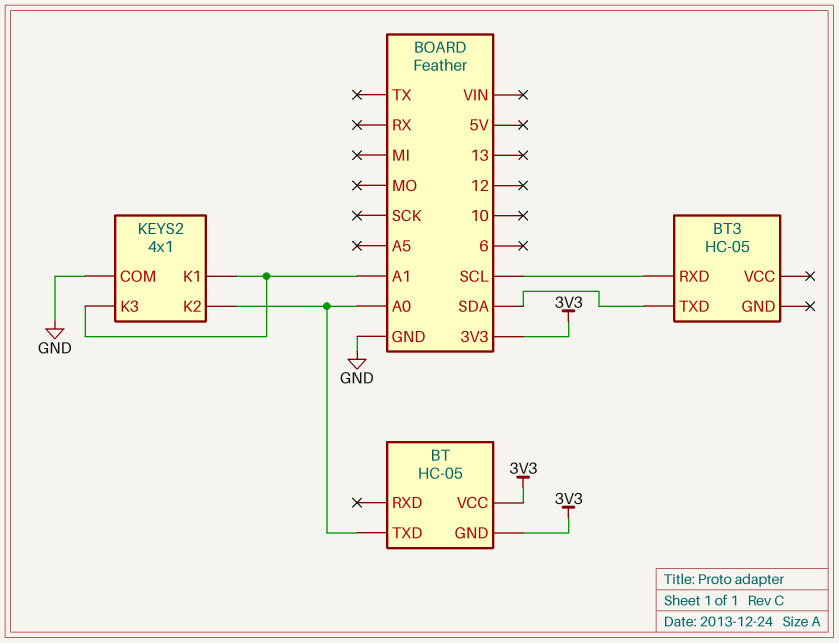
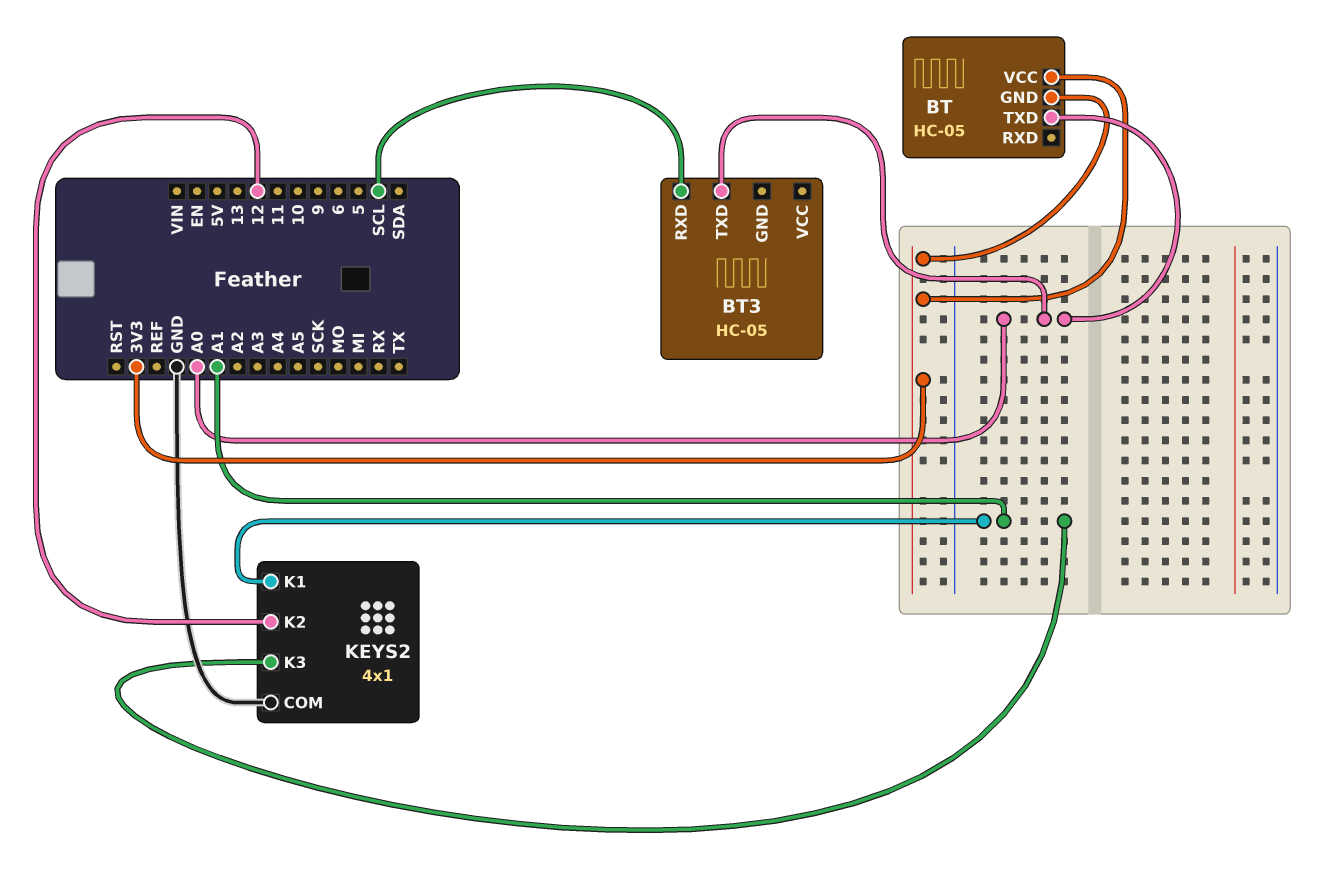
BT3 pin TXD: SDA -> A0
KEYS2 pin K2: A0 -> 12

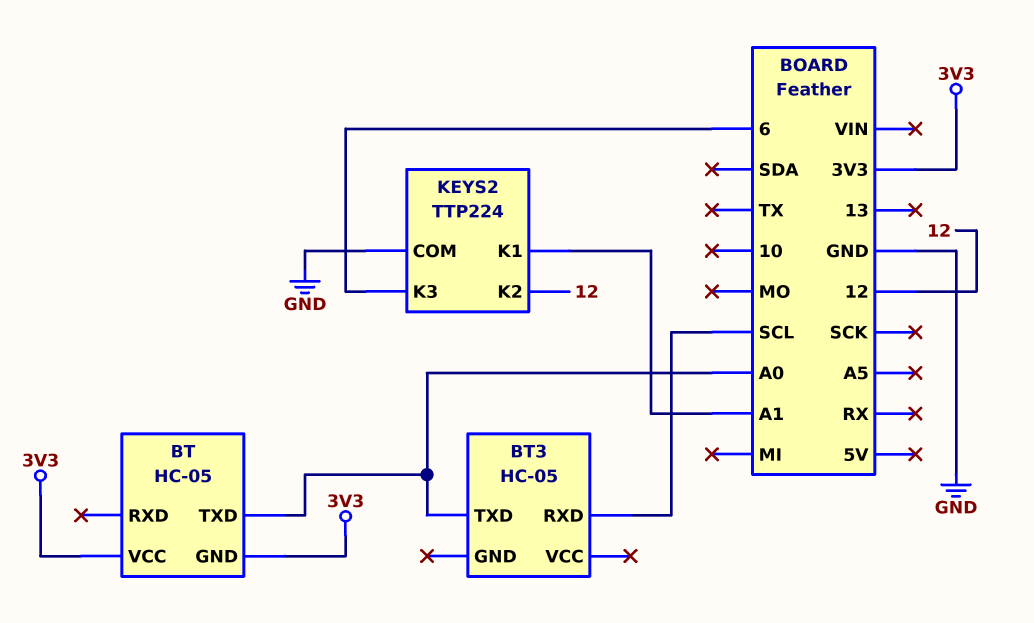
KEYS2: 4x1 -> TTP224
KEYS2 pin K3: A1 -> 6

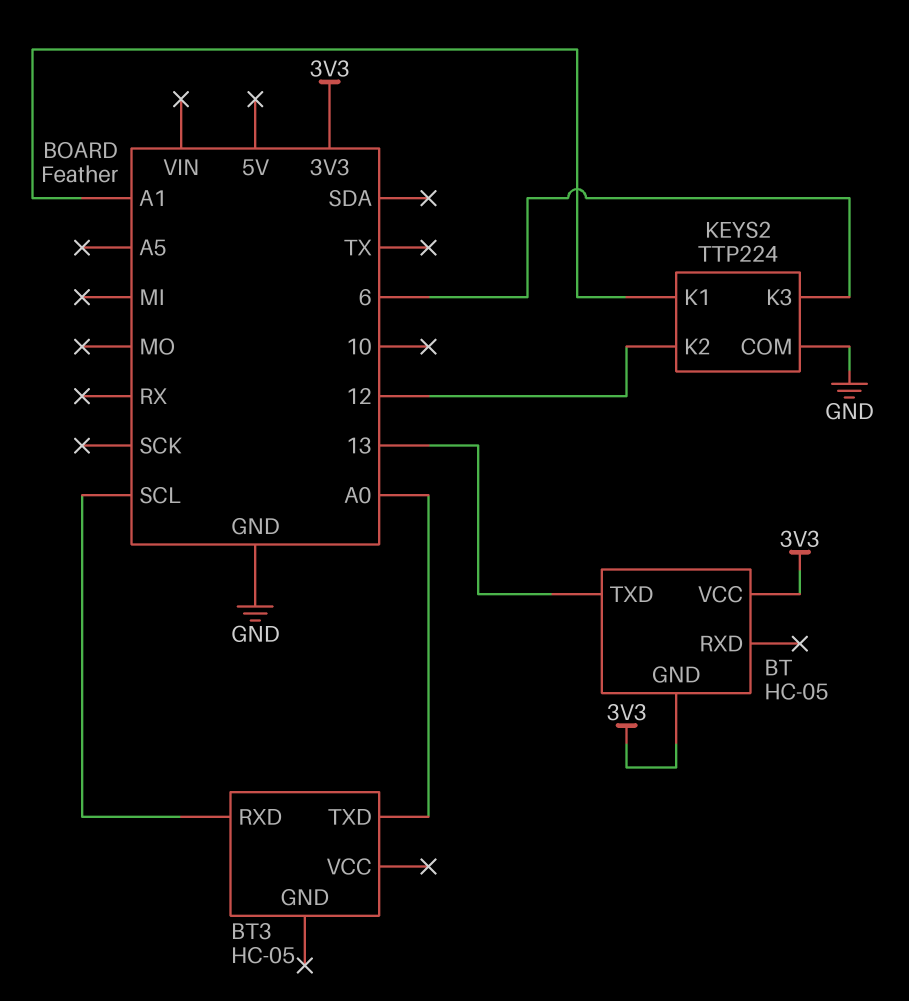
BT pin TXD: A0 -> 13

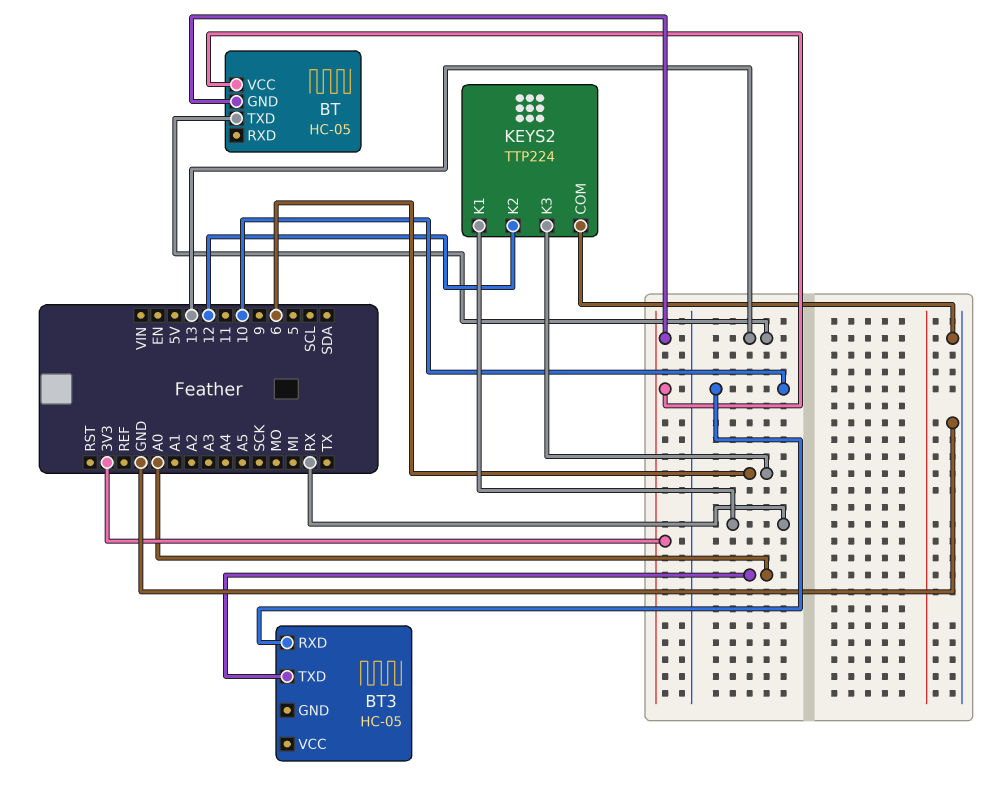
BT3 pin RXD: SCL -> 10
KEYS2 pin K1: A1 -> RX

